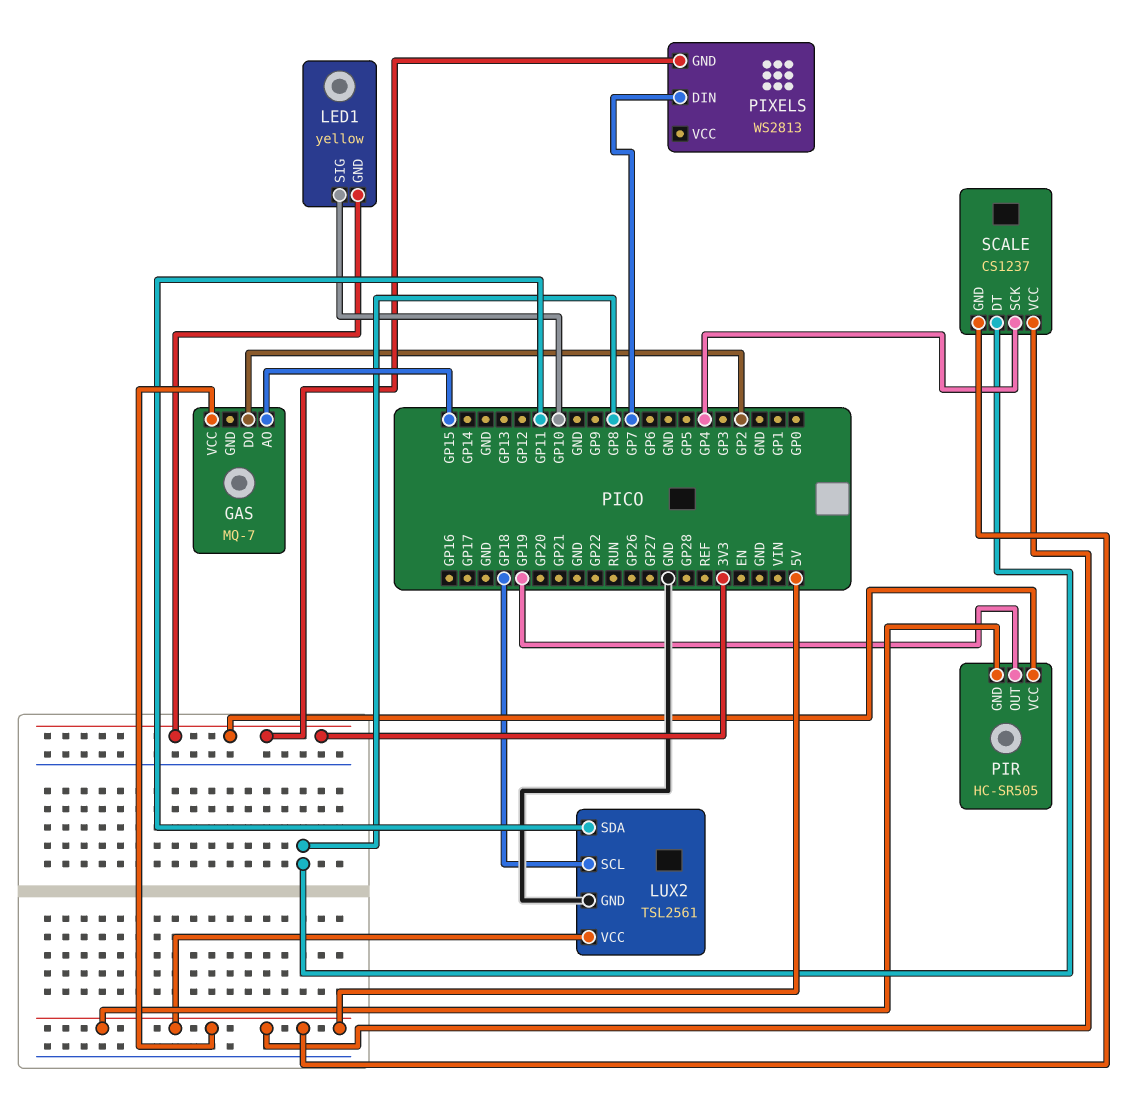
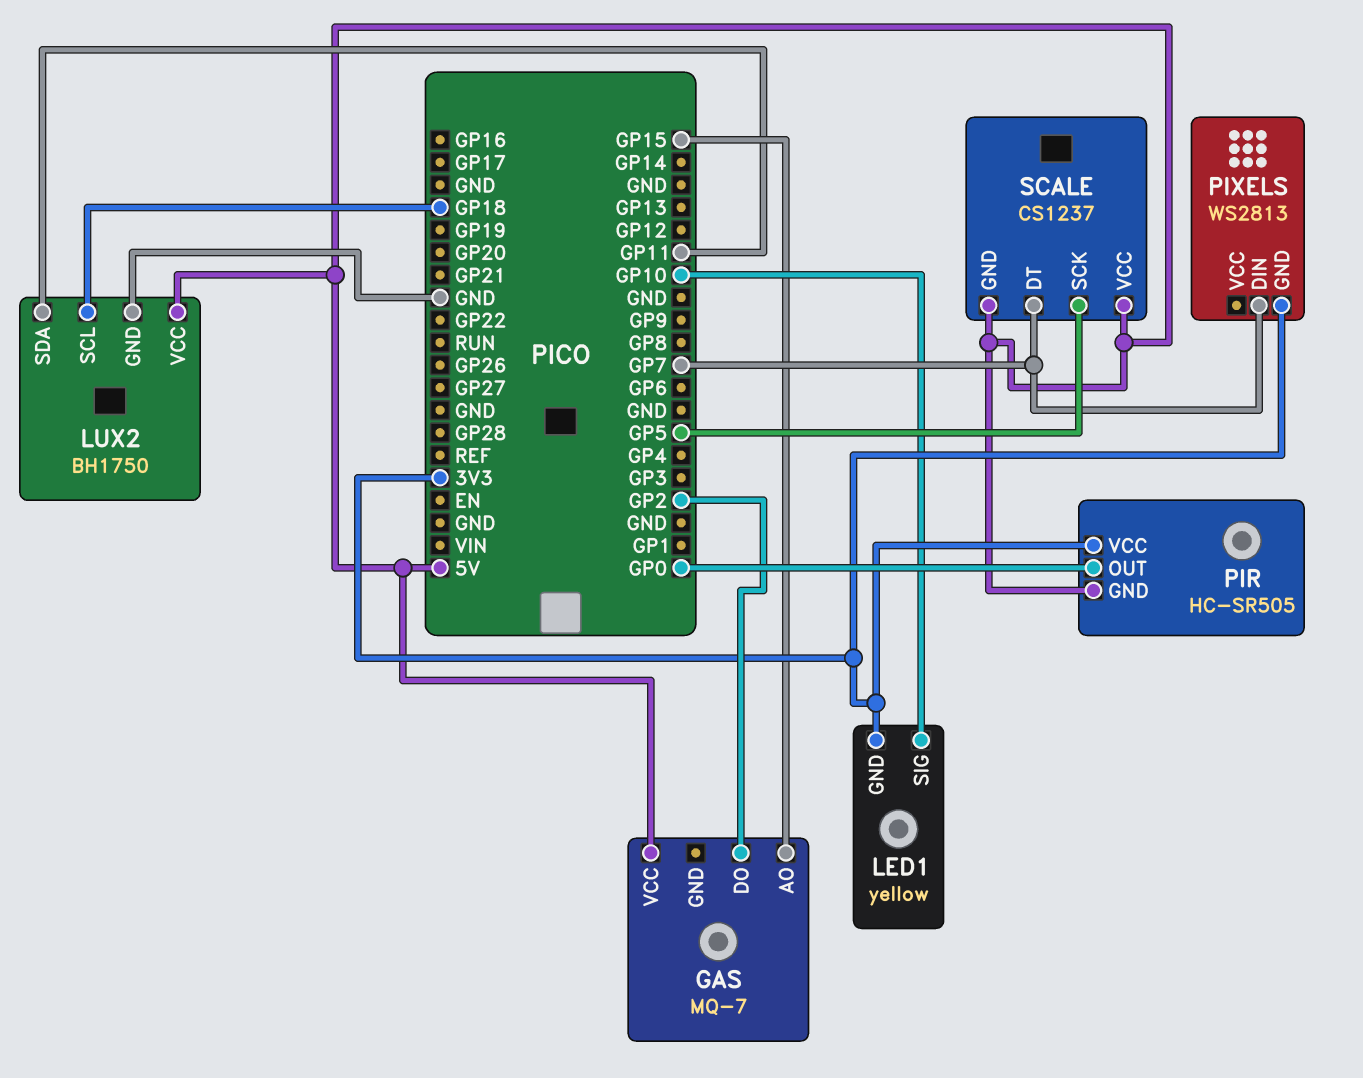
LUX2: TSL2561 -> BH1750
PIR pin OUT: GP19 -> GP0
SCALE pin DT: GP8 -> GP7
SCALE pin SCK: GP4 -> GP5

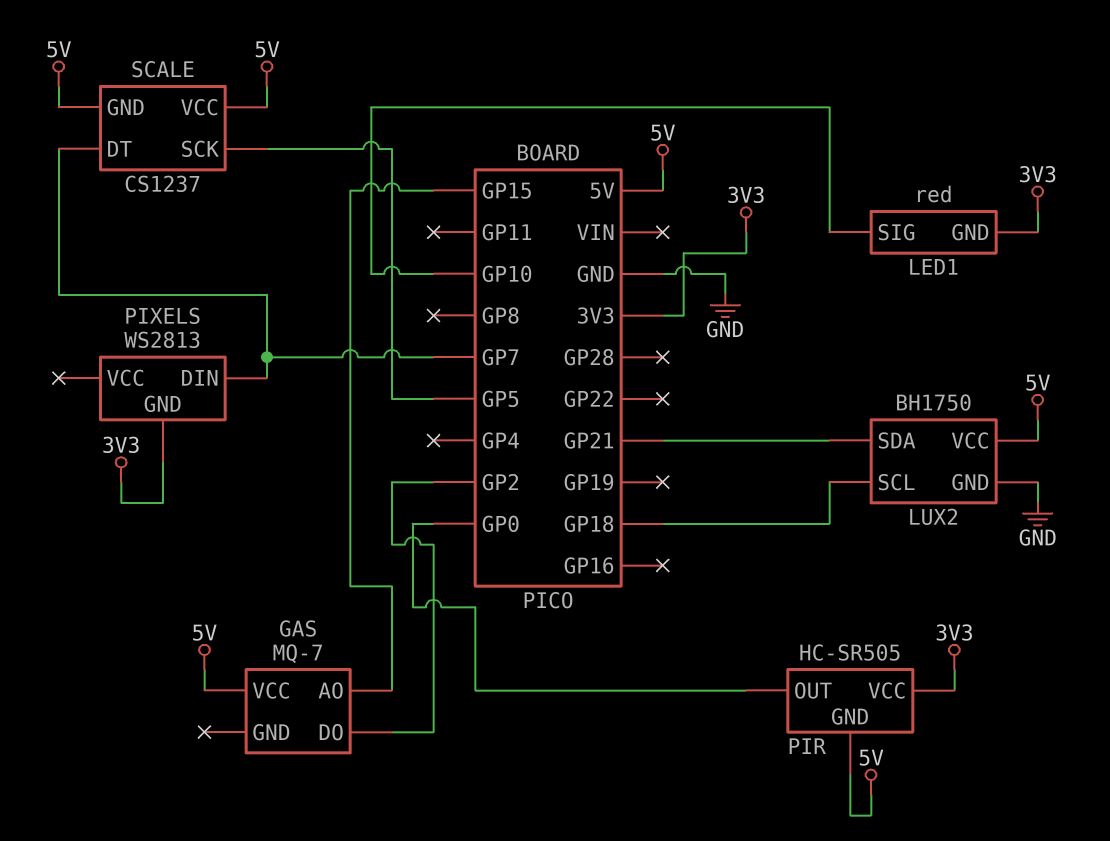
LED1: yellow -> red
LUX2 pin SDA: GP11 -> GP21

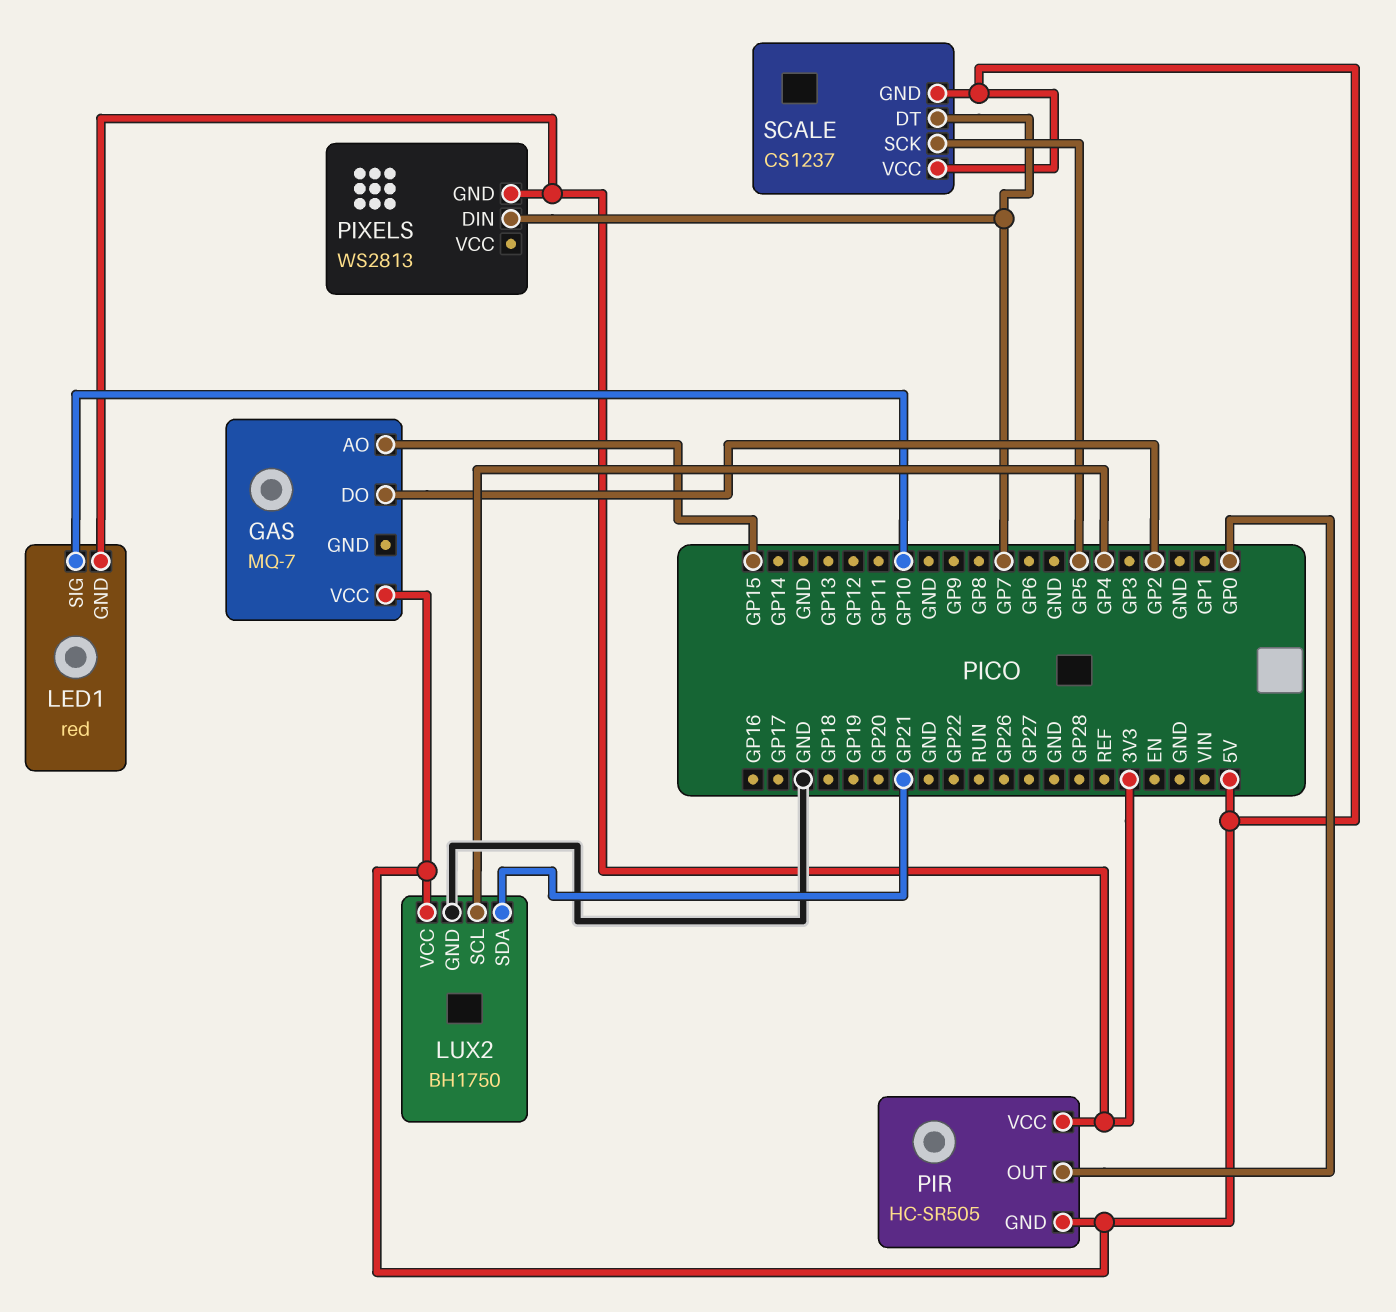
LUX2 pin SCL: GP18 -> GP4

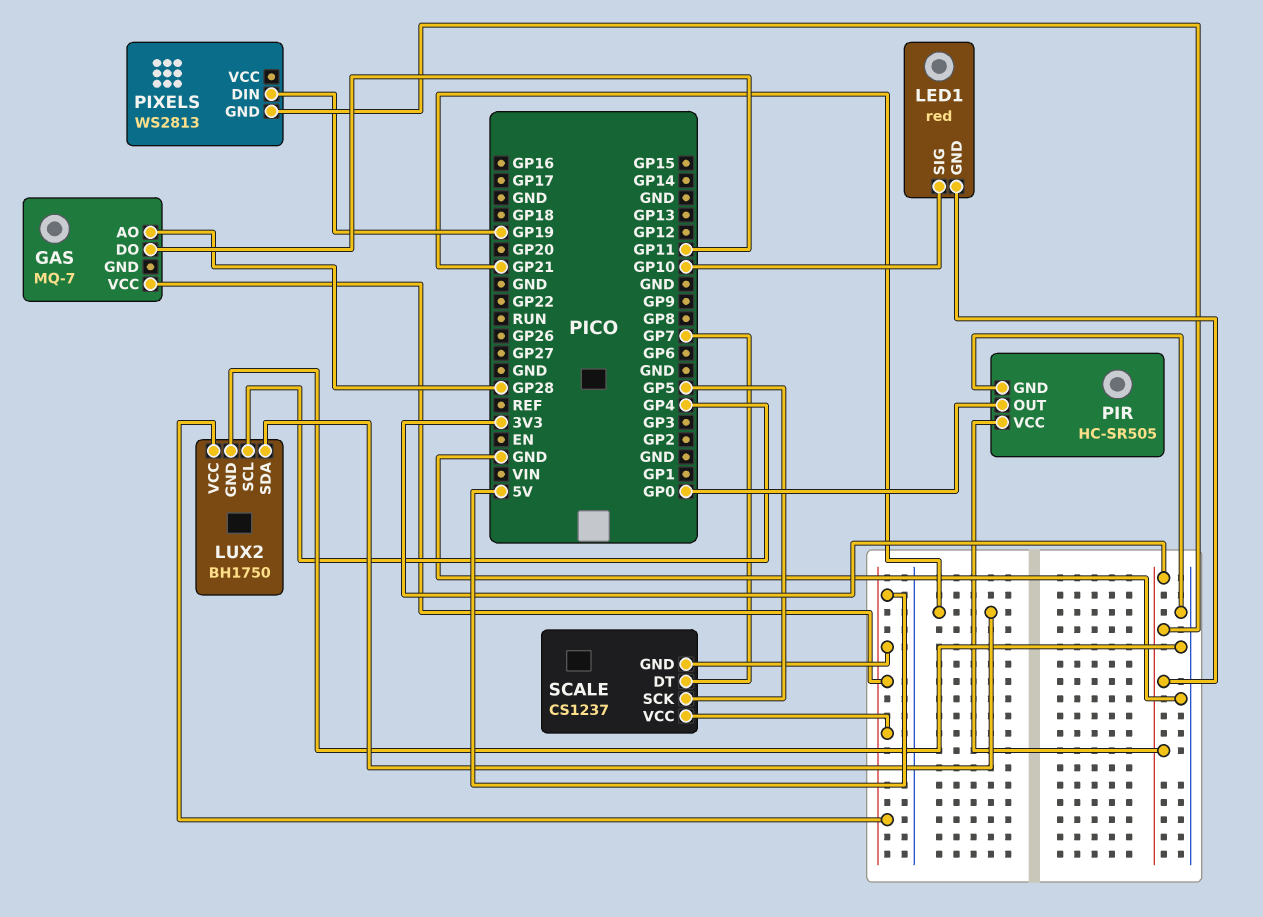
GAS pin AO: GP15 -> GP28
GAS pin DO: GP2 -> GP11
PIR pin GND: 5V -> GND
PIXELS pin DIN: GP7 -> GP19

